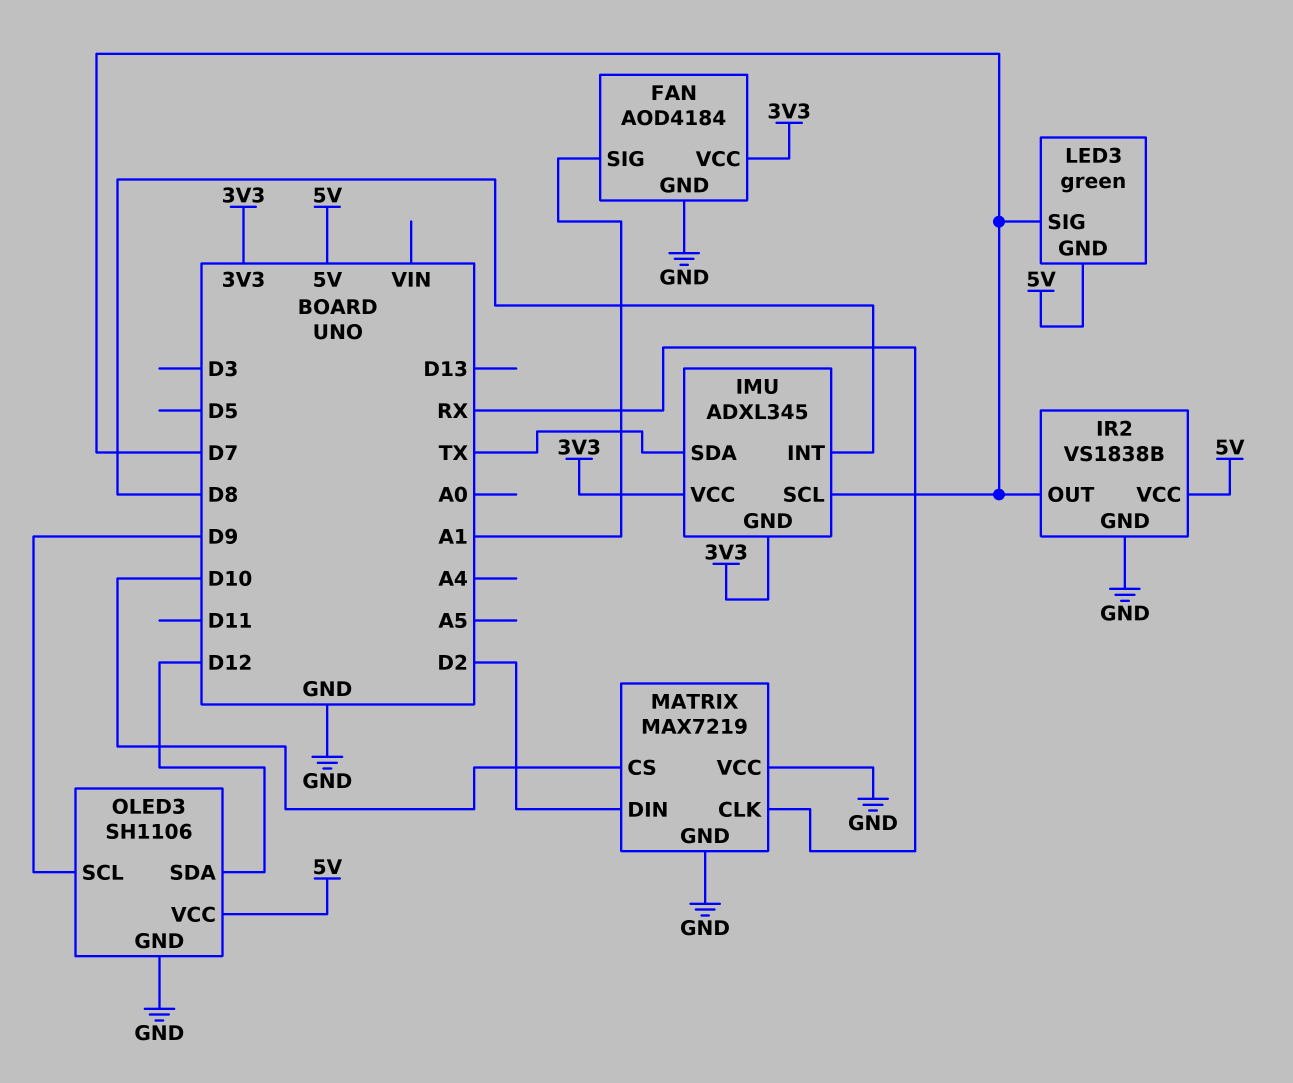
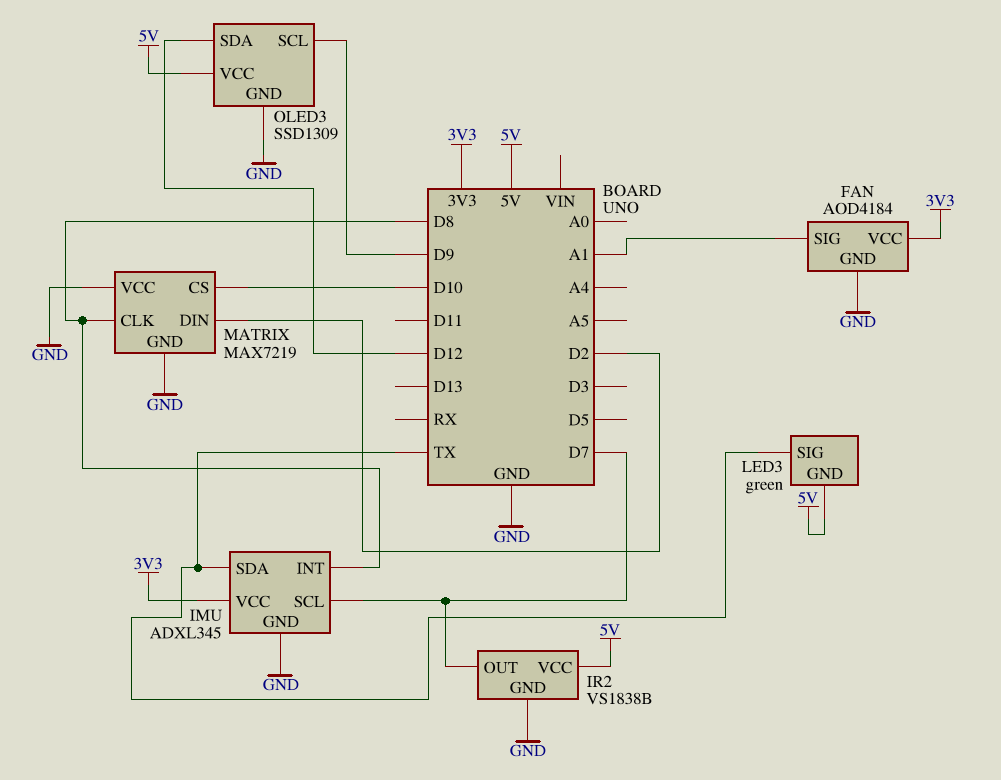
IMU pin GND: 3V3 -> GND
LED3 pin SIG: D7 -> TX
MATRIX pin CLK: RX -> D8
OLED3: SH1106 -> SSD1309

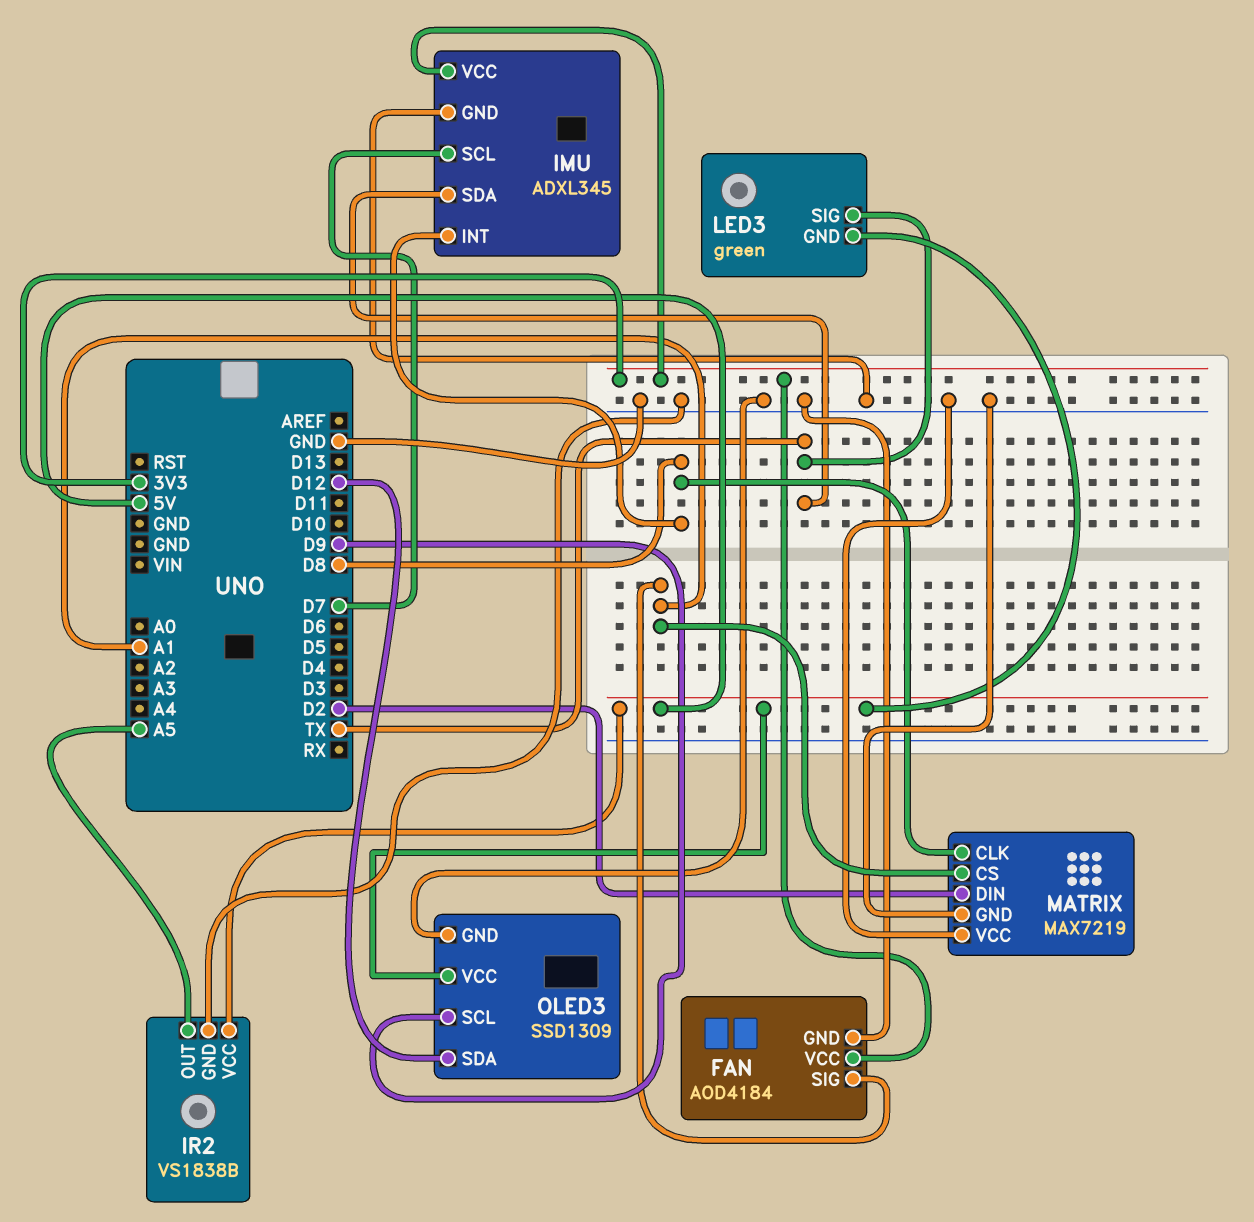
IR2 pin OUT: D7 -> A5
MATRIX pin CS: D10 -> A1

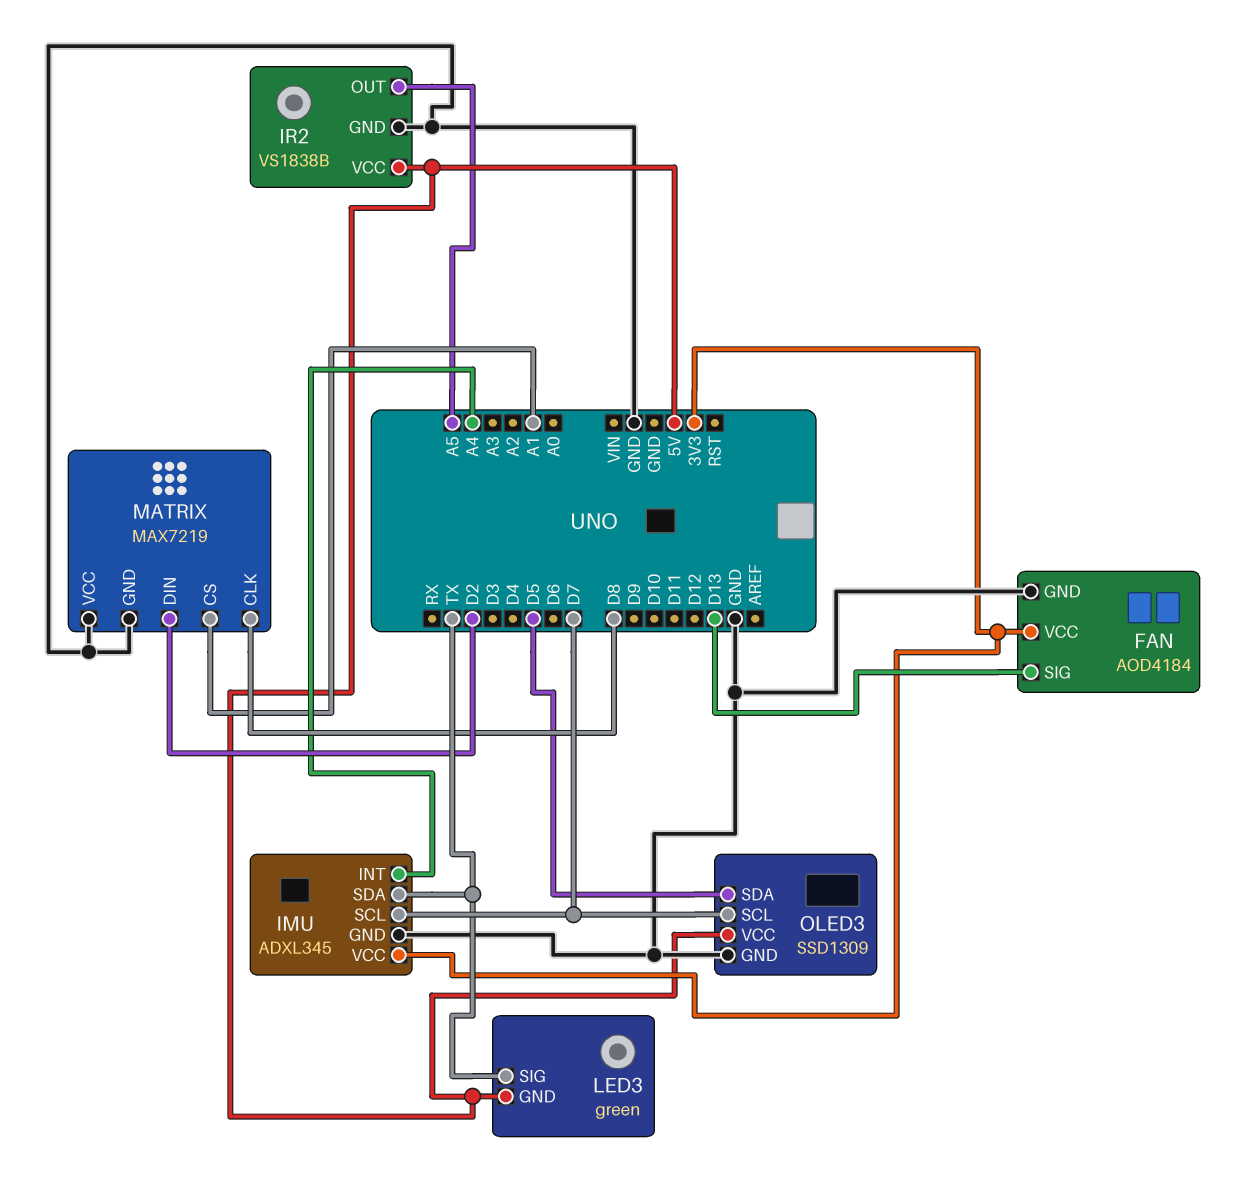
FAN pin SIG: A1 -> D13
IMU pin INT: D8 -> A4
OLED3 pin SCL: D9 -> D7
OLED3 pin SDA: D12 -> D5

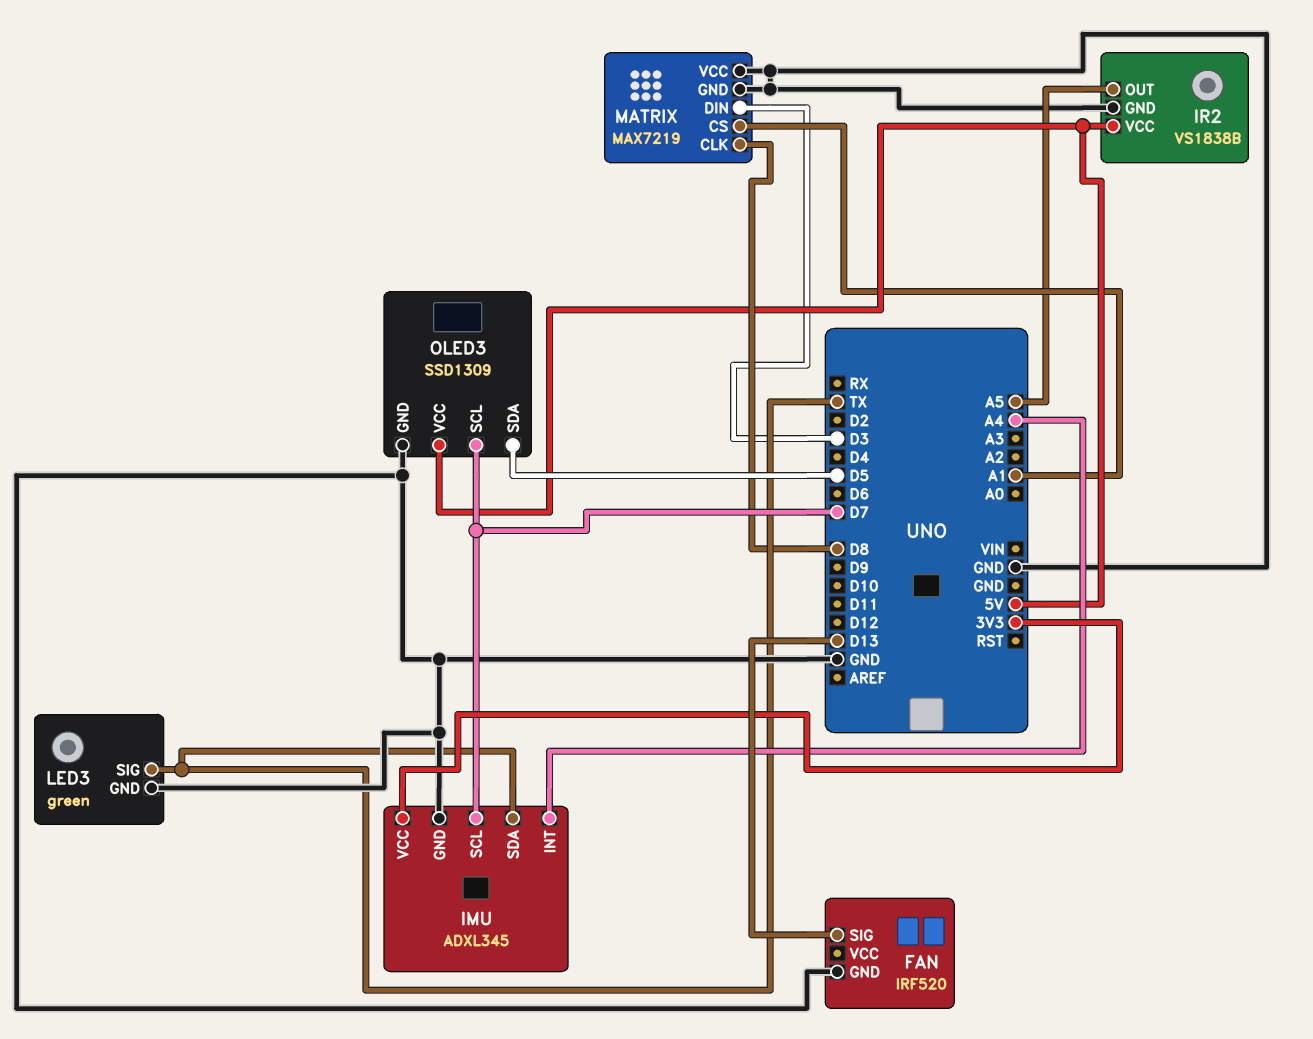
FAN: AOD4184 -> IRF520
FAN pin VCC: 3V3 -> none
LED3 pin GND: 5V -> GND
MATRIX pin DIN: D2 -> D3

